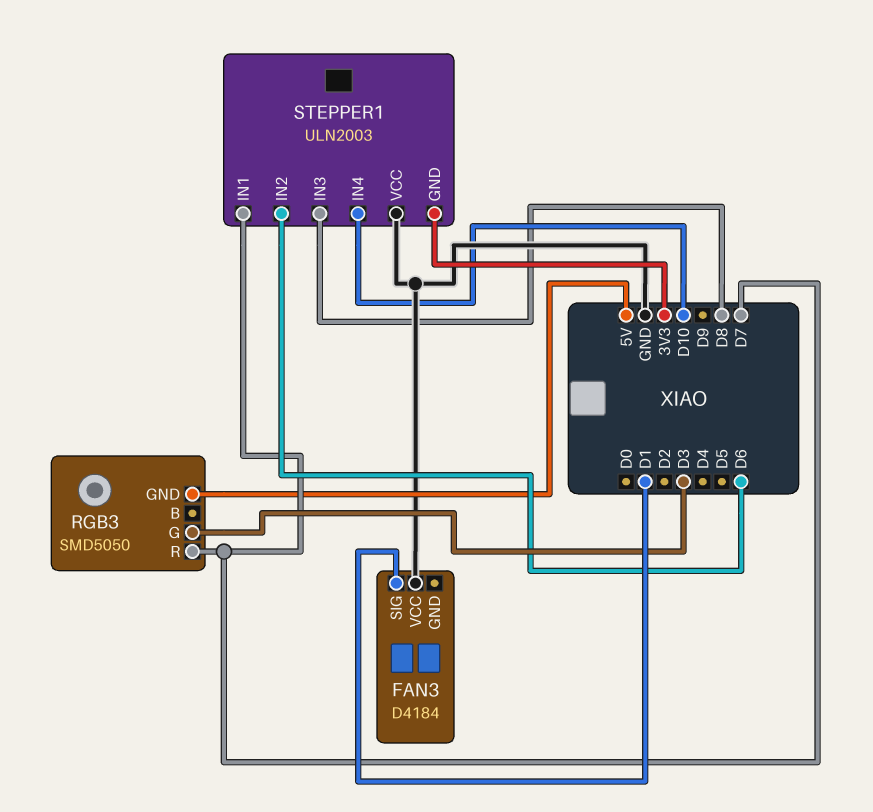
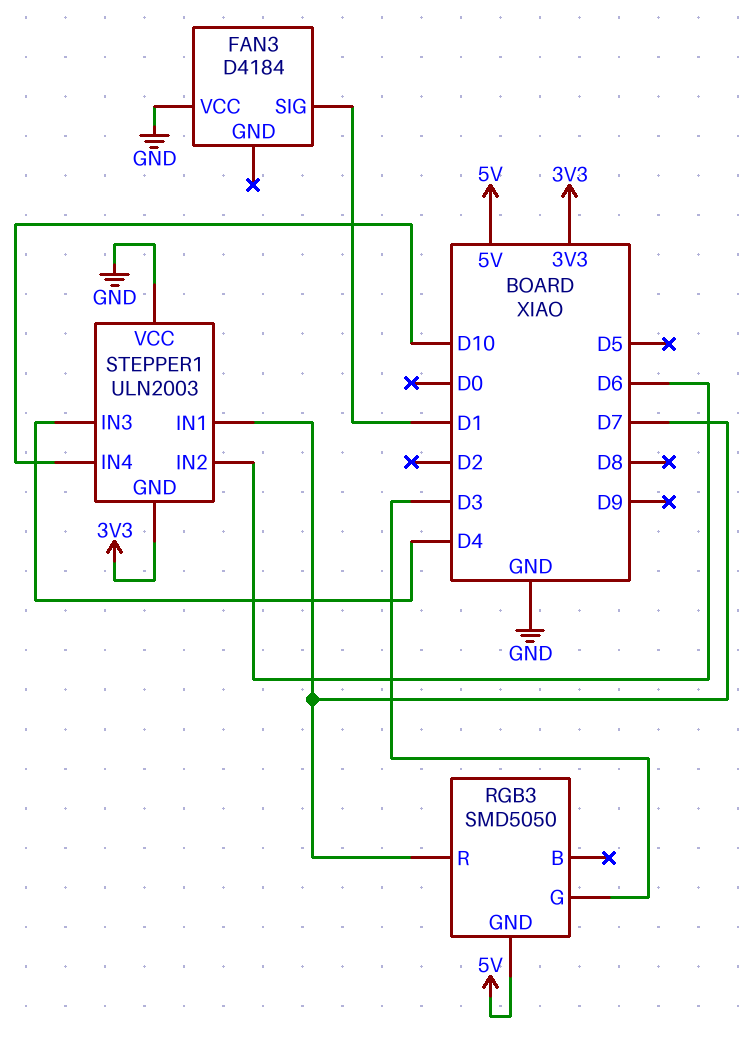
STEPPER1 pin IN3: D8 -> D4

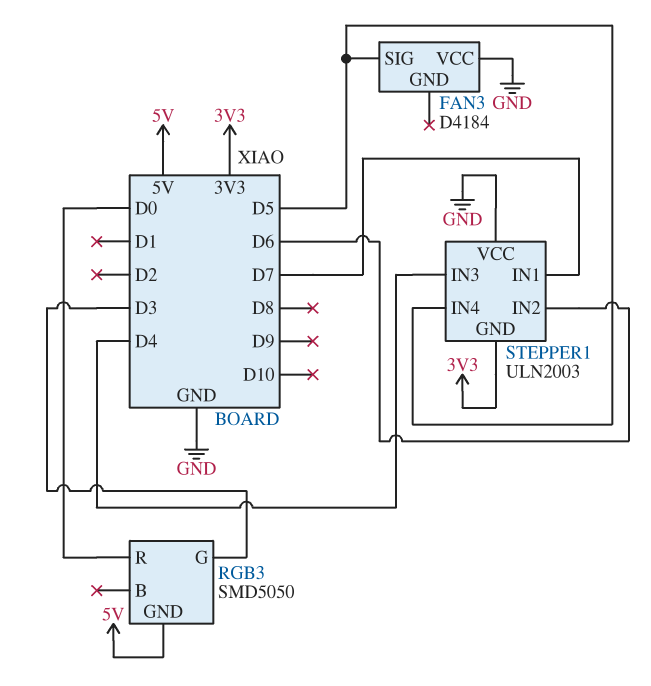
FAN3 pin SIG: D1 -> D5
RGB3 pin R: D7 -> D0
STEPPER1 pin IN4: D10 -> D5

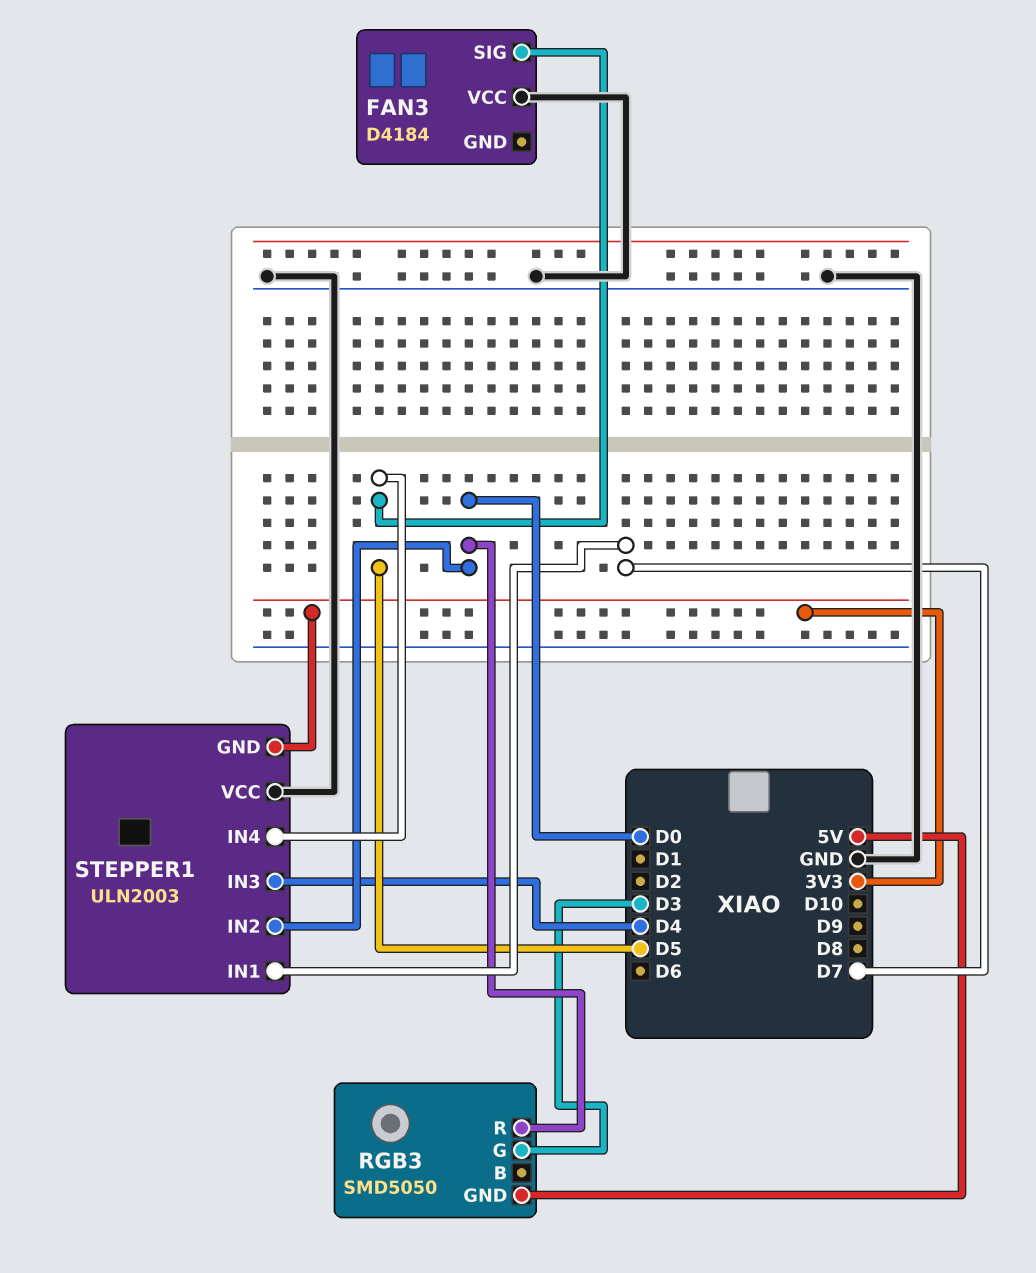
STEPPER1 pin IN2: D6 -> D0

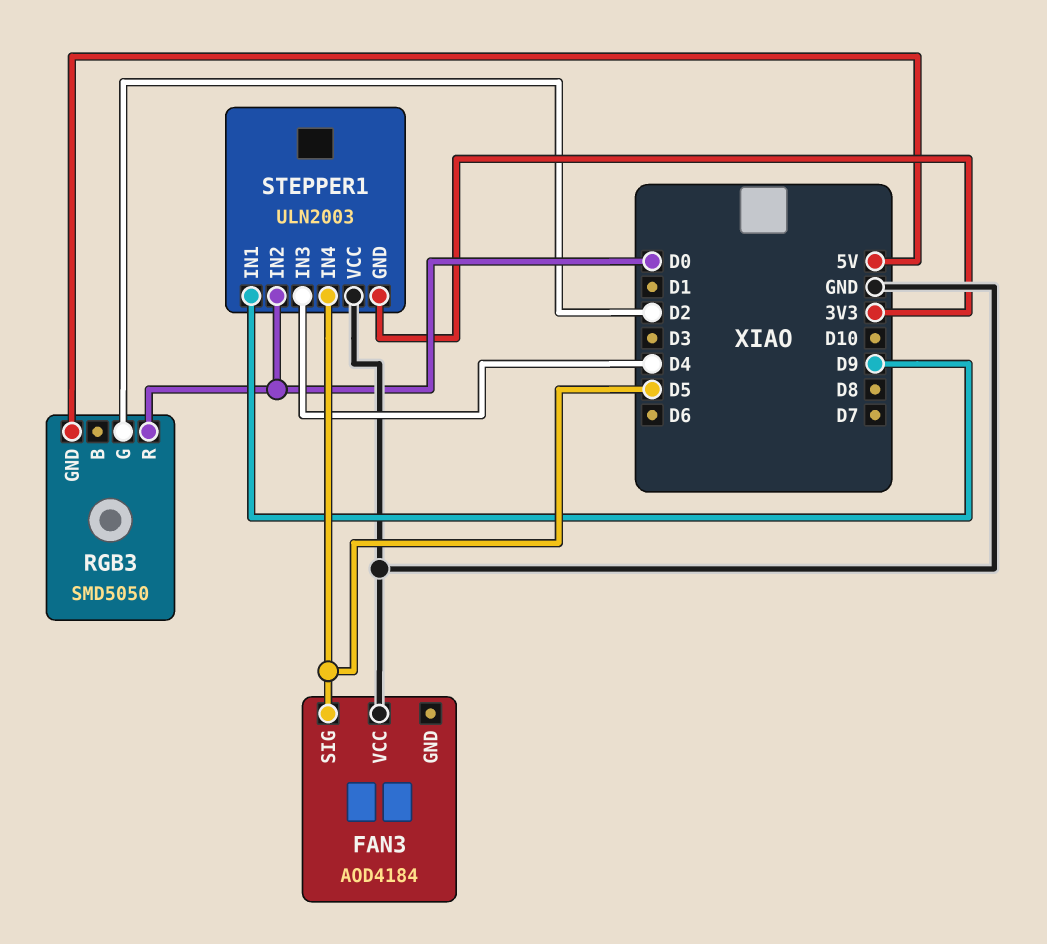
FAN3: D4184 -> AOD4184
RGB3 pin G: D3 -> D2
STEPPER1 pin IN1: D7 -> D9

